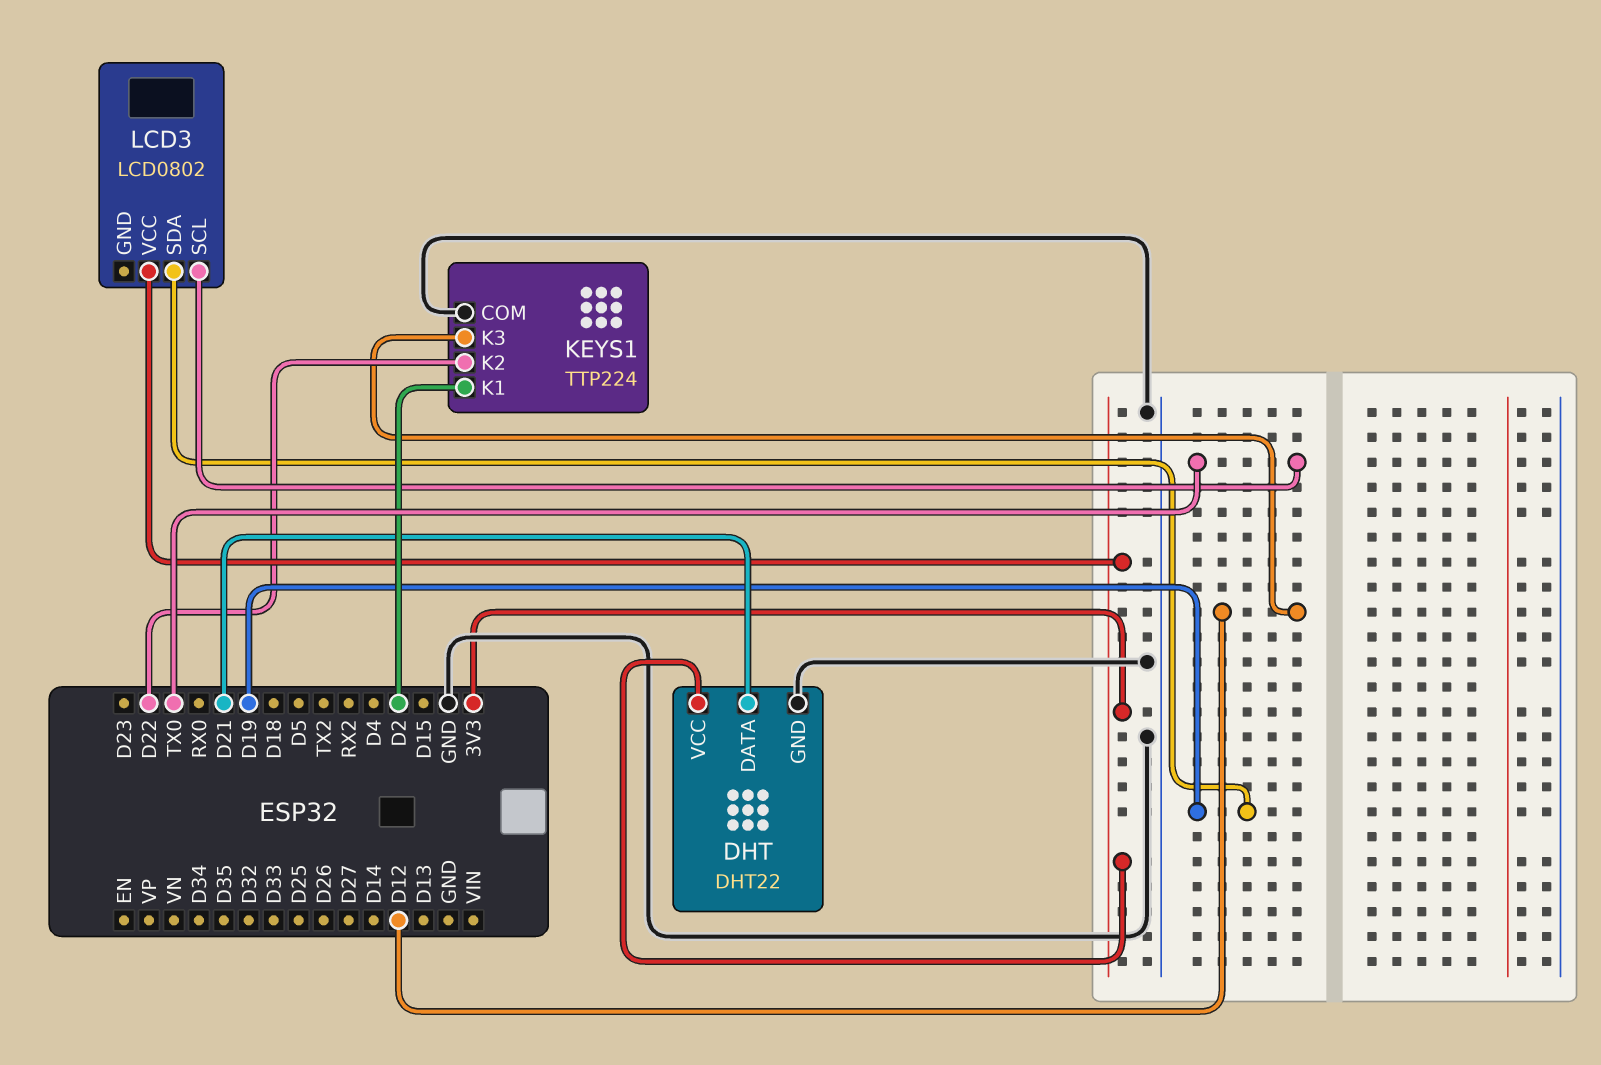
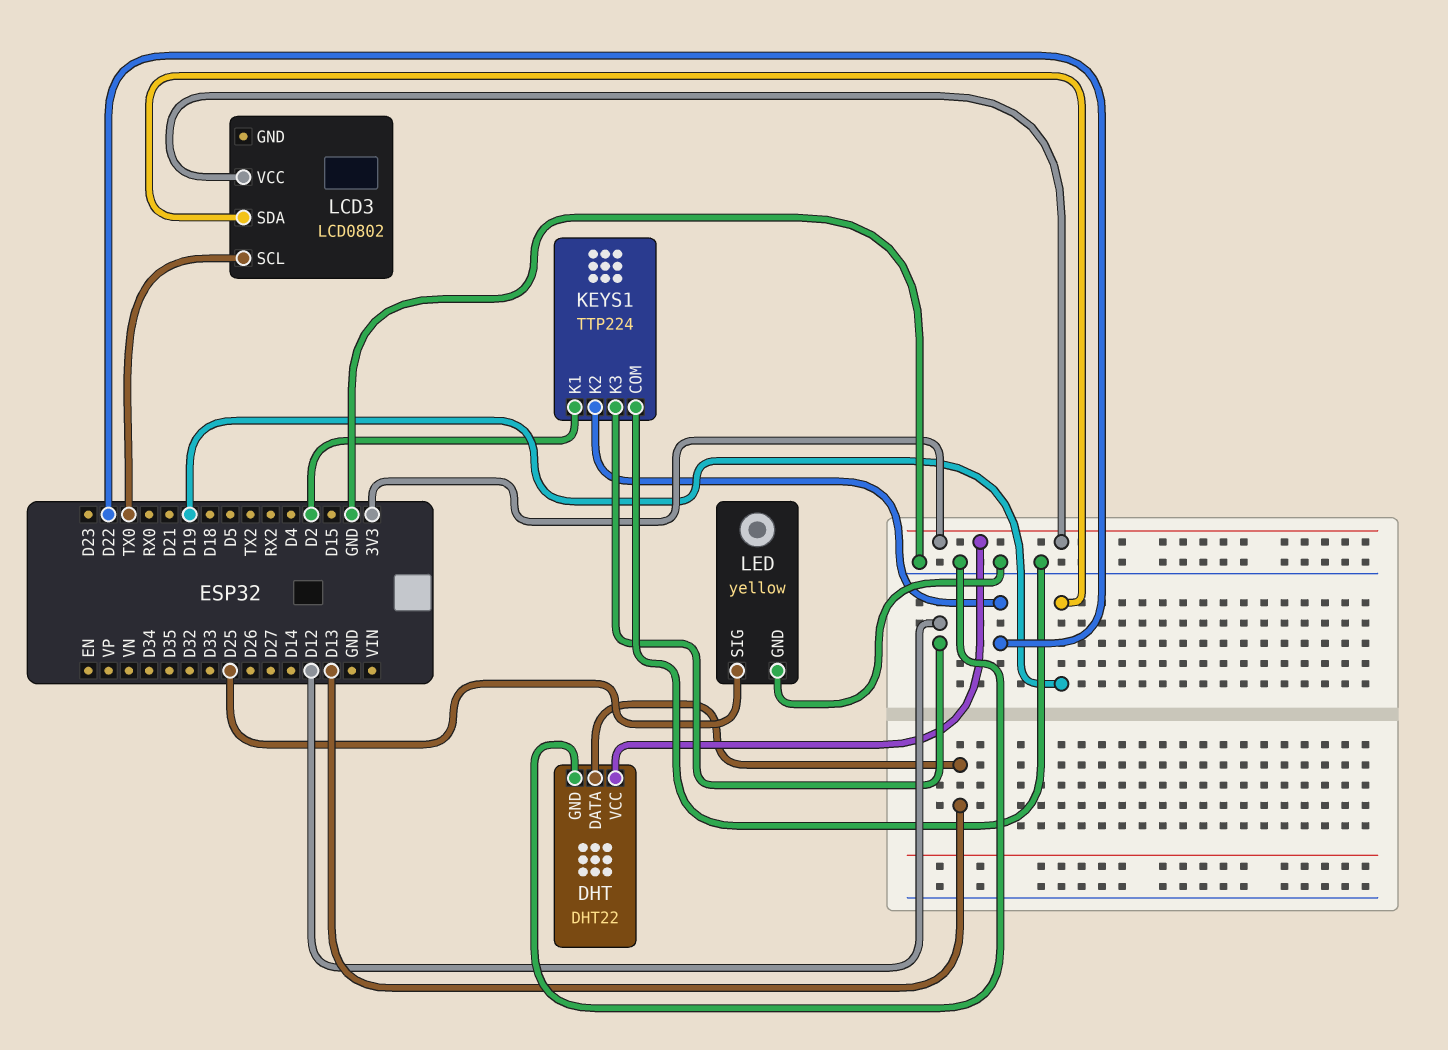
DHT pin DATA: D21 -> D13
LED: none -> yellow
LED pin GND: none -> GND
LED pin SIG: none -> D25

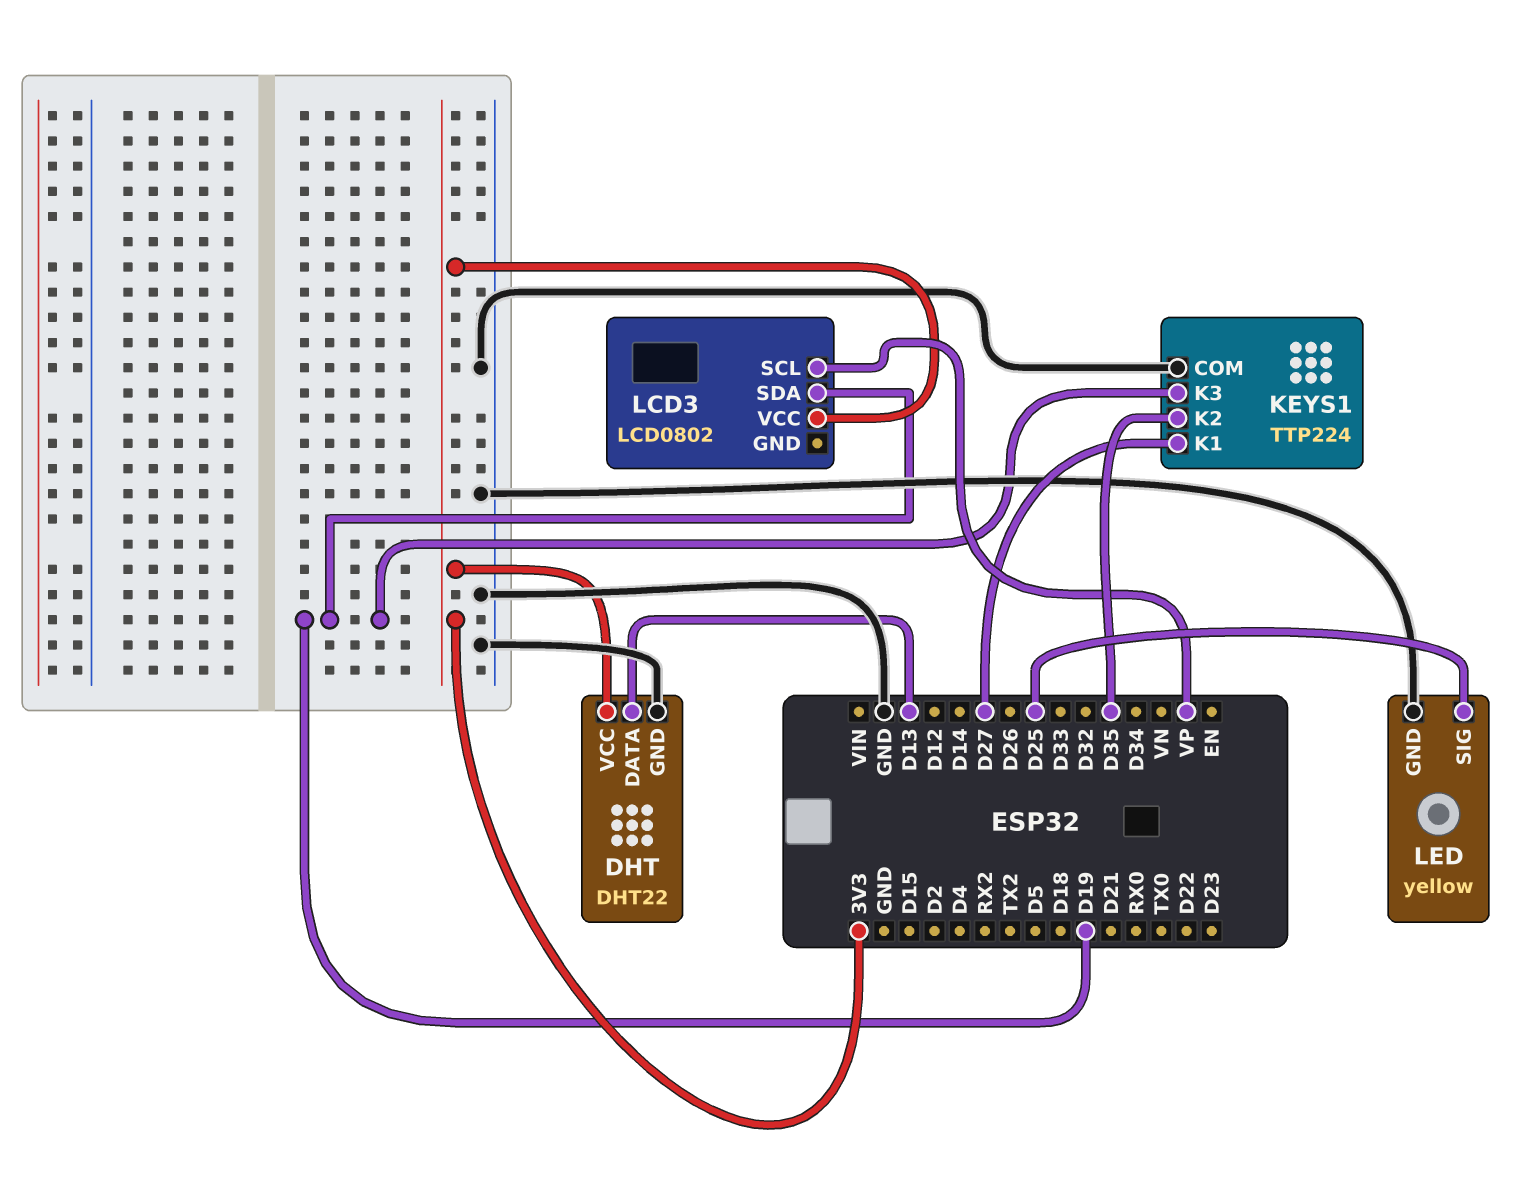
KEYS1 pin K1: D2 -> D27
KEYS1 pin K2: D22 -> D35
KEYS1 pin K3: D12 -> D19
LCD3 pin SCL: TX0 -> VP

